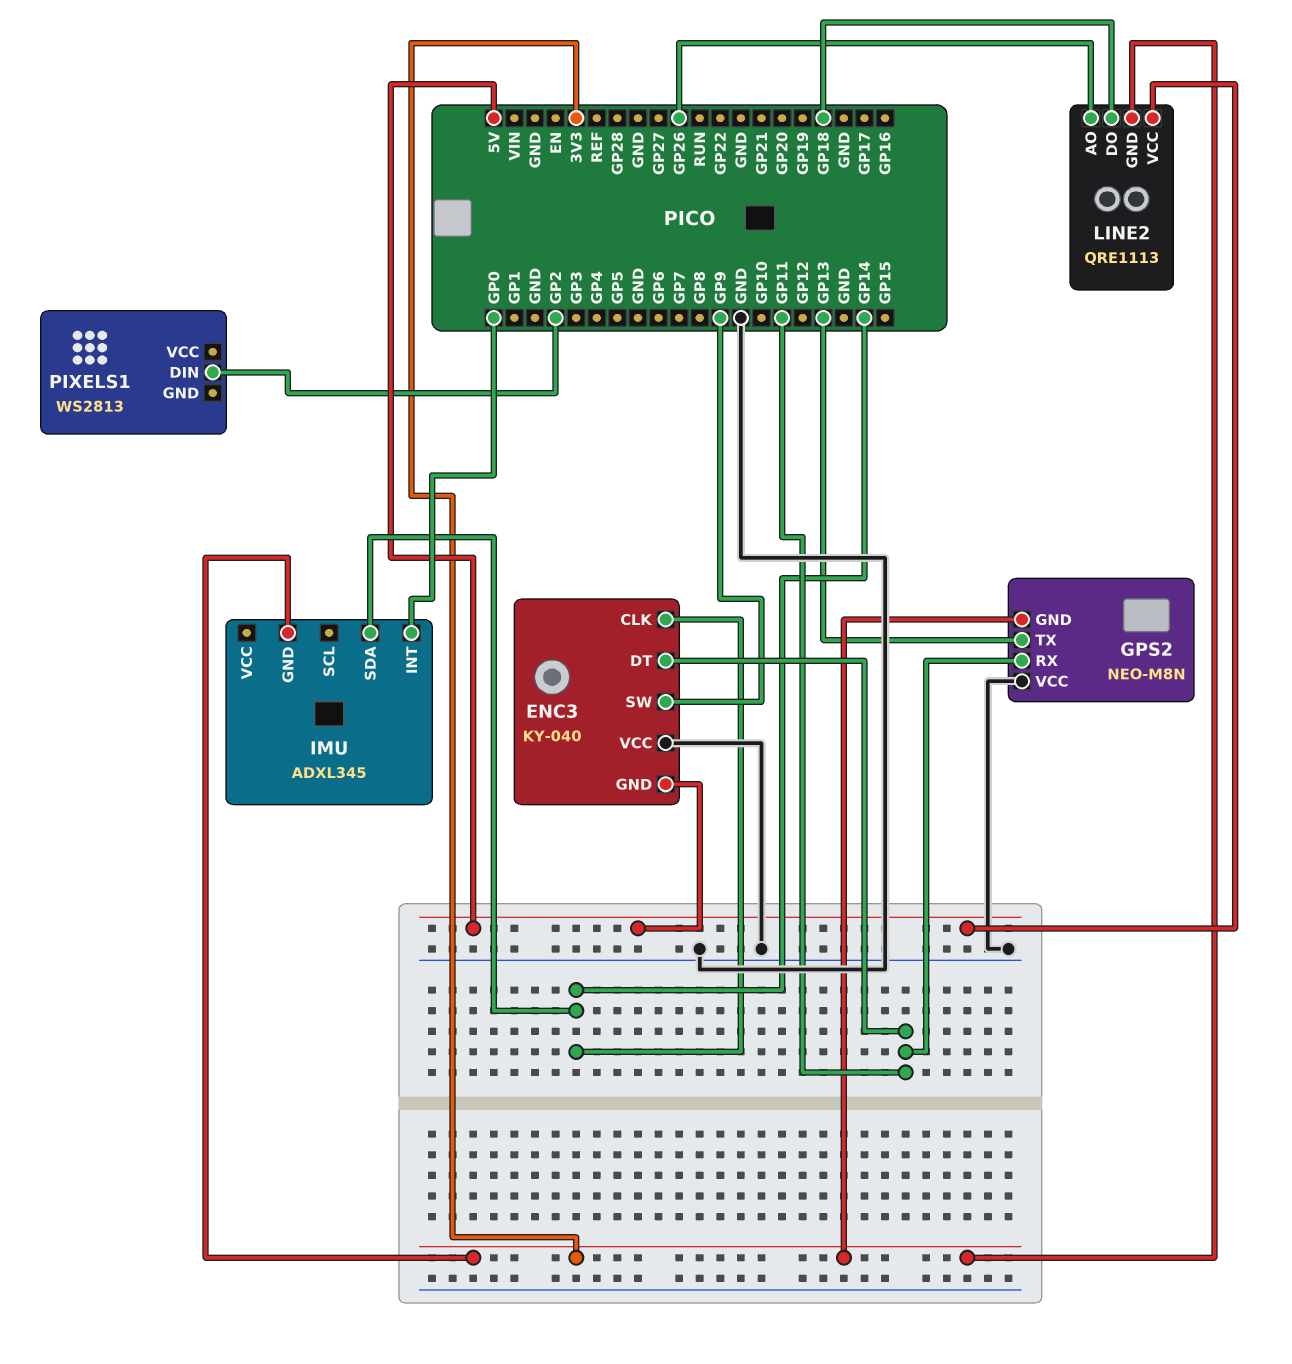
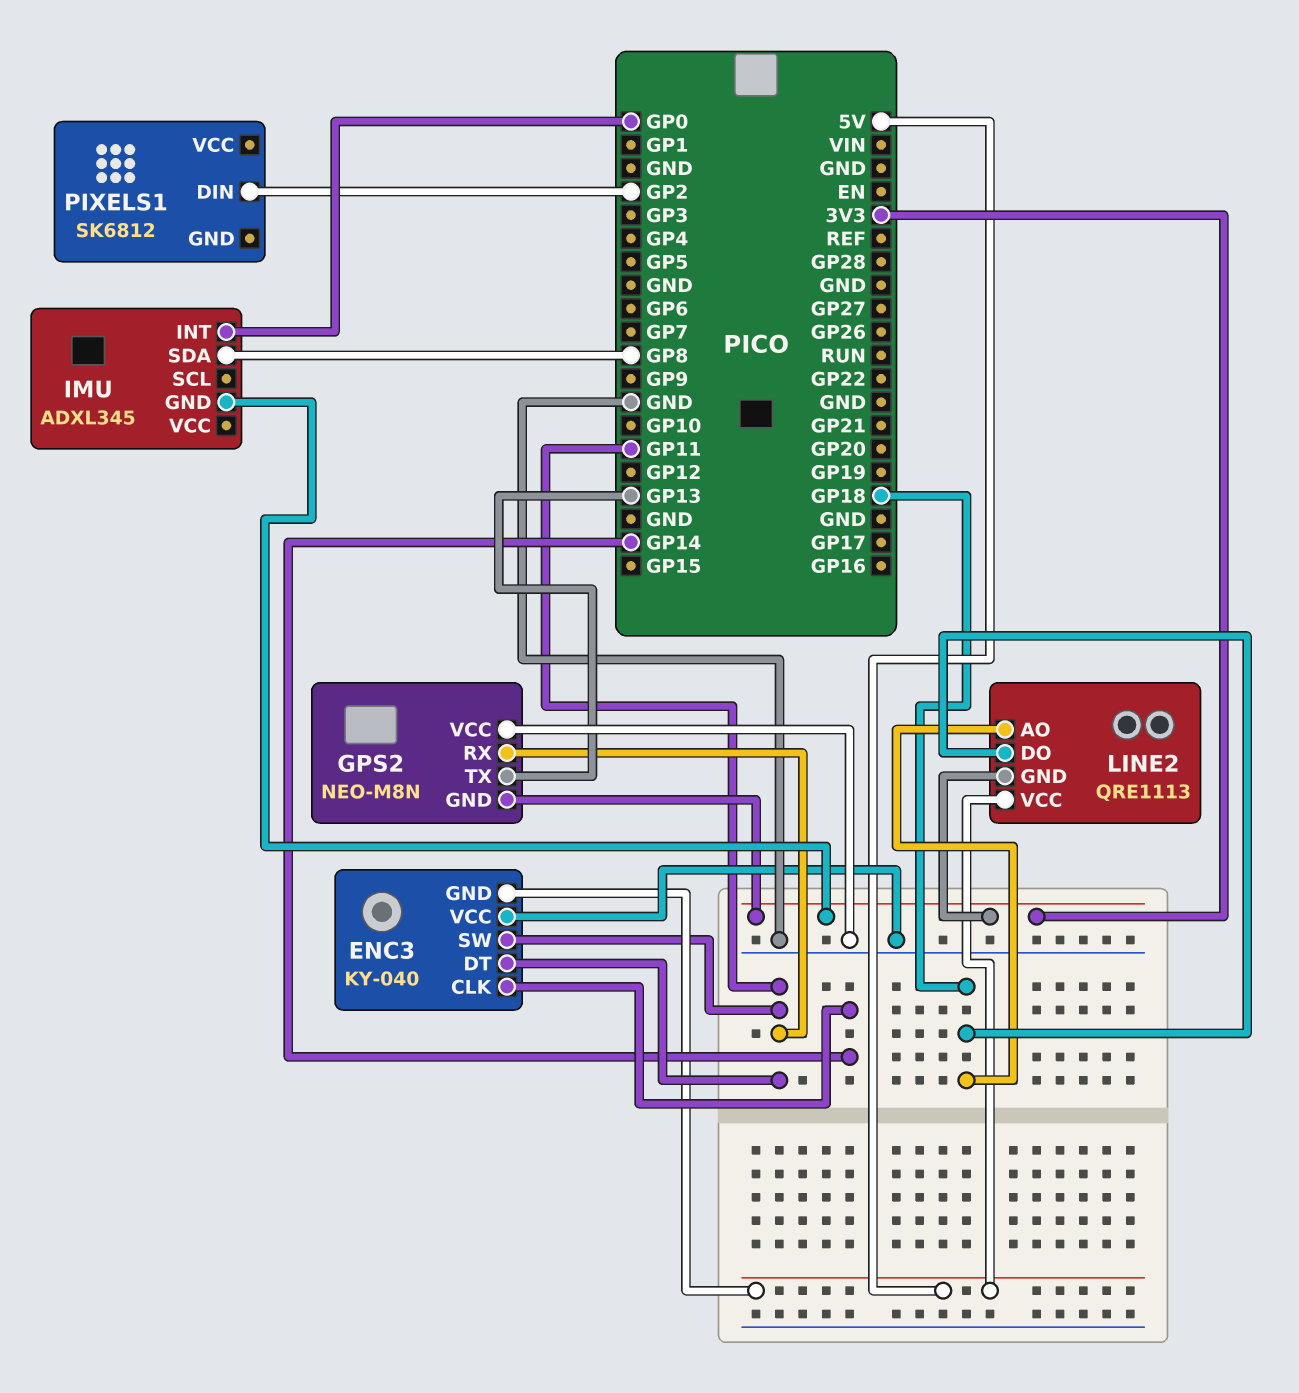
ENC3 pin SW: GP9 -> GP11
IMU pin SDA: GP14 -> GP8
LINE2 pin AO: GP26 -> GP18
PIXELS1: WS2813 -> SK6812

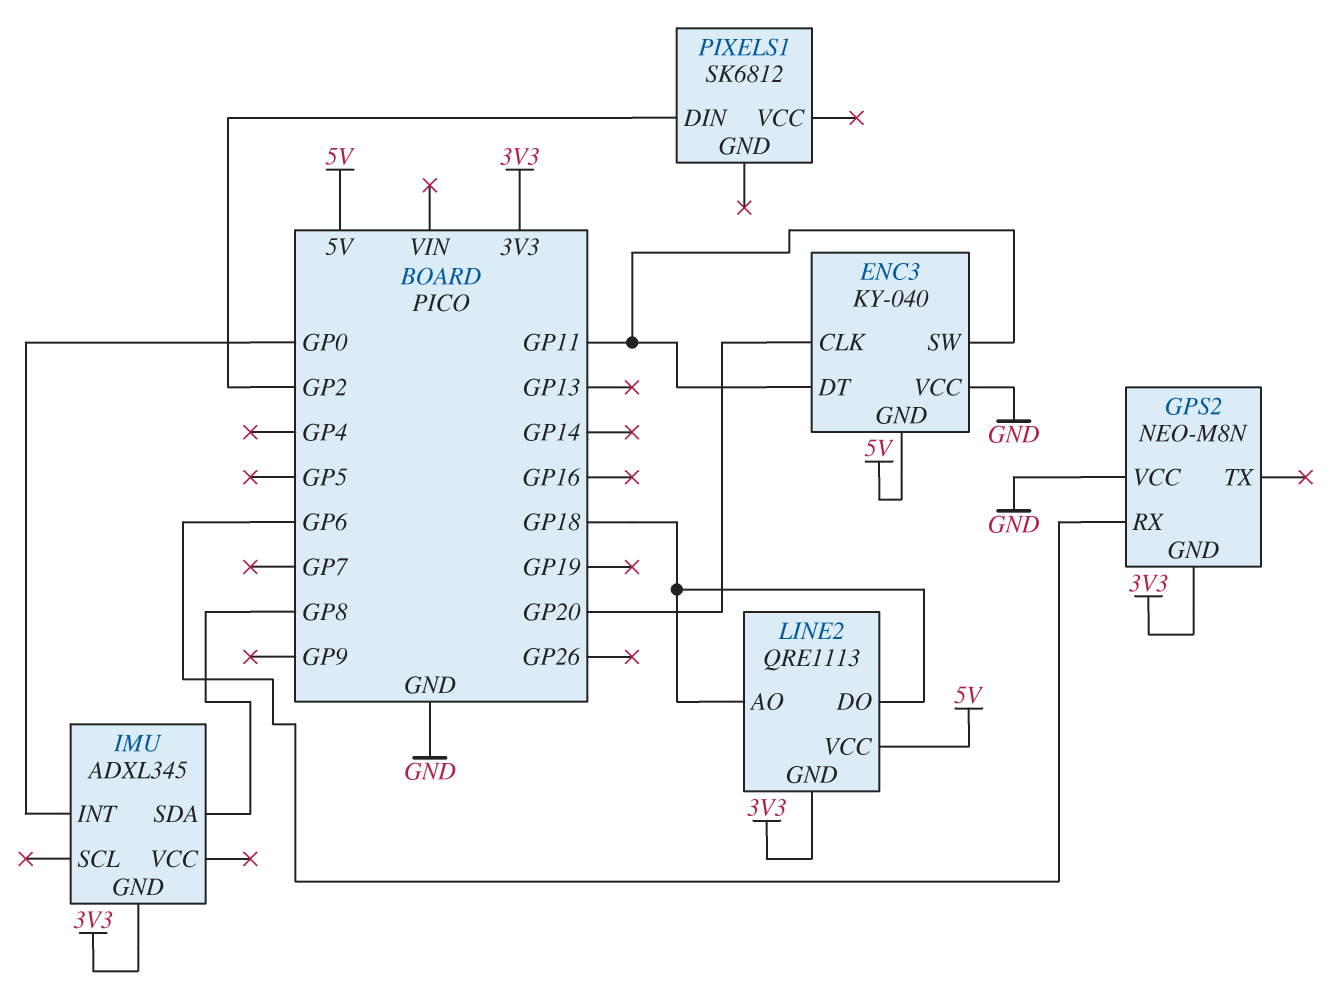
ENC3 pin CLK: GP14 -> GP20
GPS2 pin RX: GP11 -> GP6
GPS2 pin TX: GP13 -> none

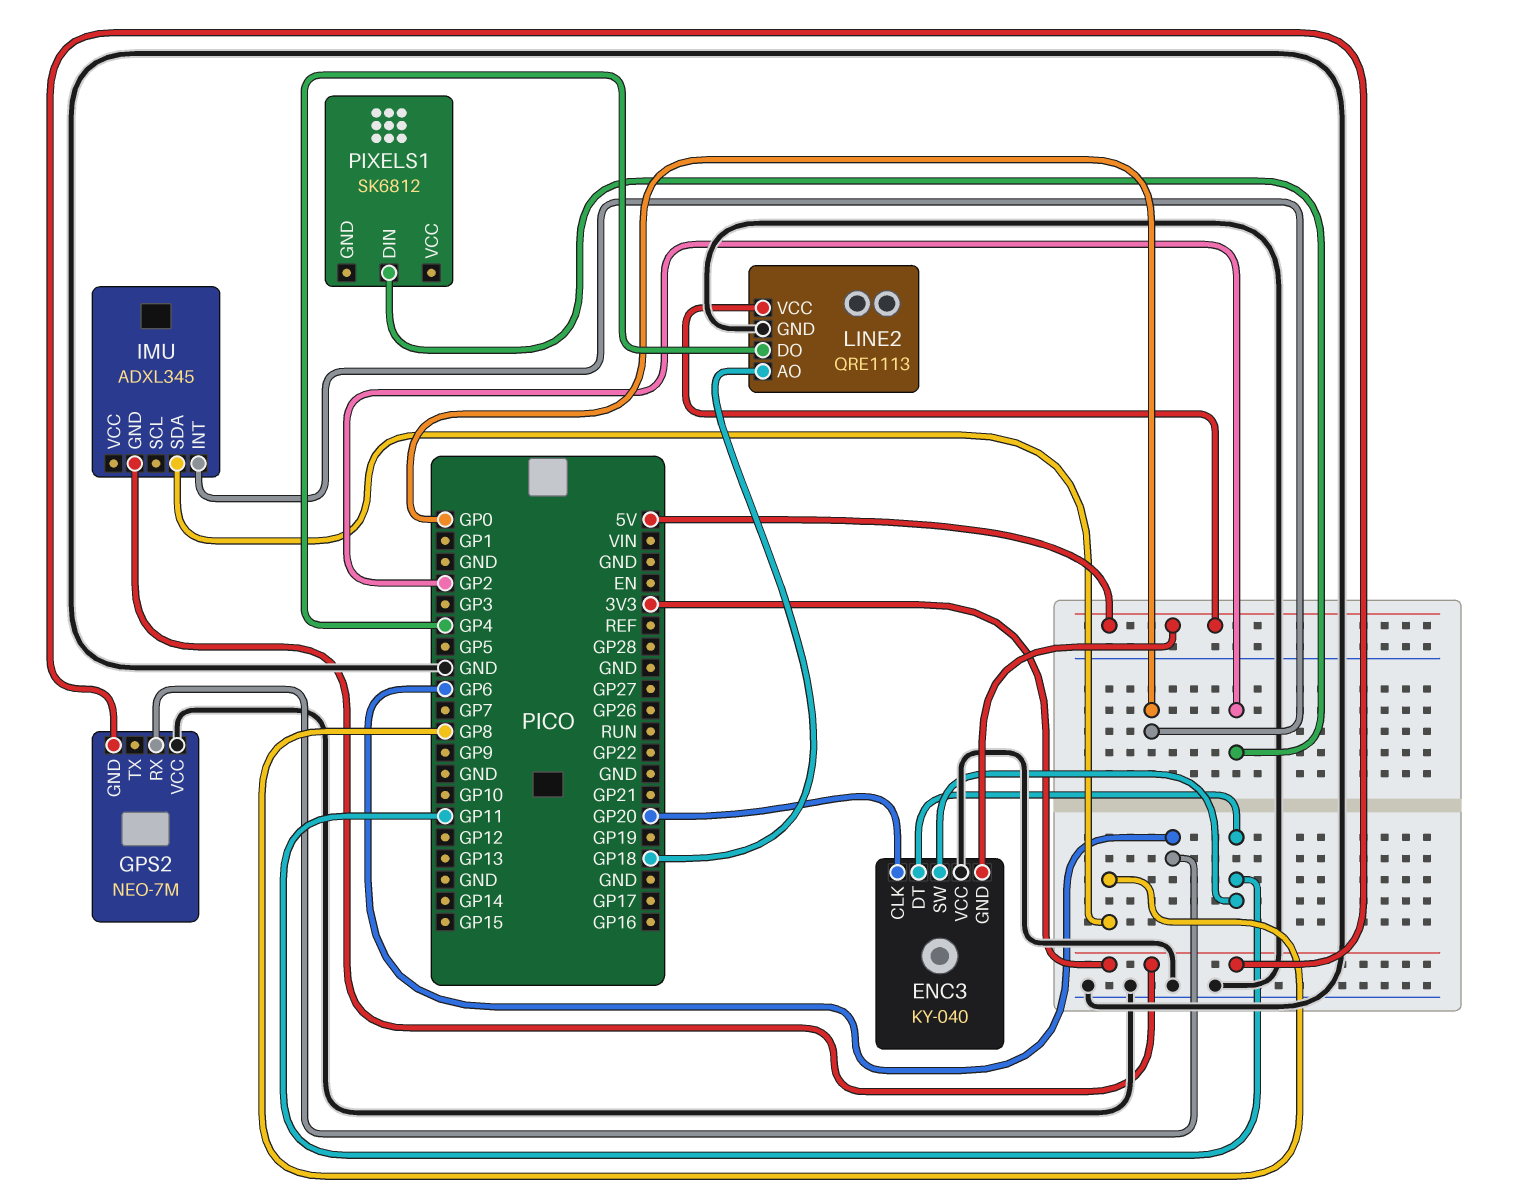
GPS2: NEO-M8N -> NEO-7M
LINE2 pin DO: GP18 -> GP4
LINE2 pin GND: 3V3 -> GND

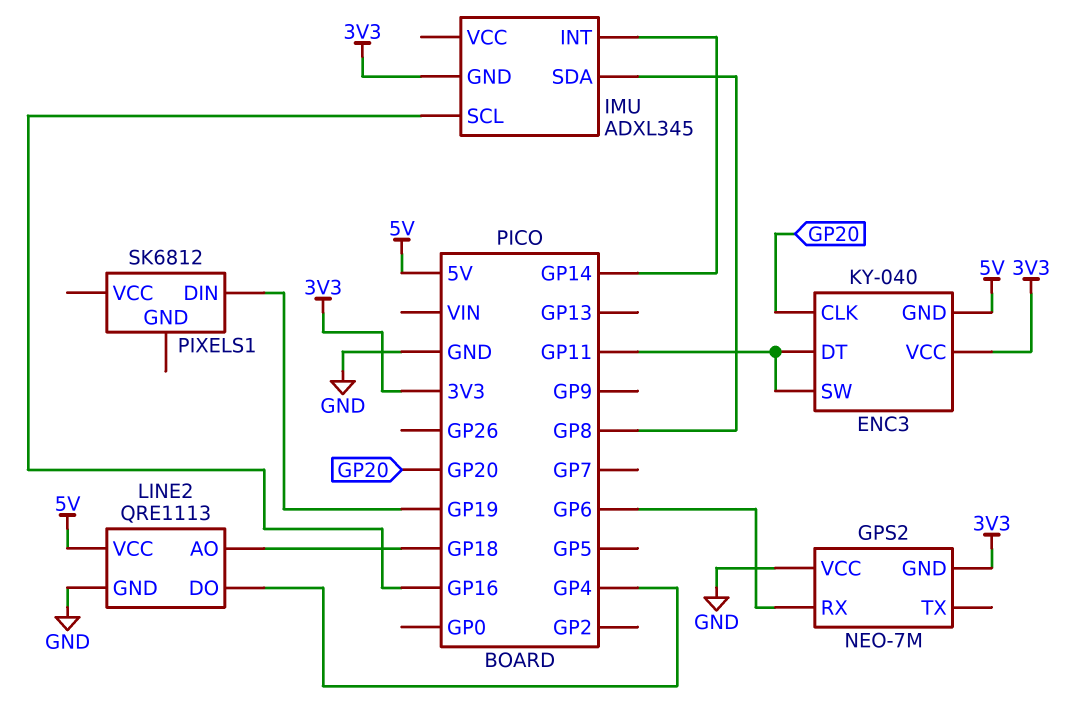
ENC3 pin VCC: GND -> 3V3
IMU pin INT: GP0 -> GP14
IMU pin SCL: none -> GP16
PIXELS1 pin DIN: GP2 -> GP19

